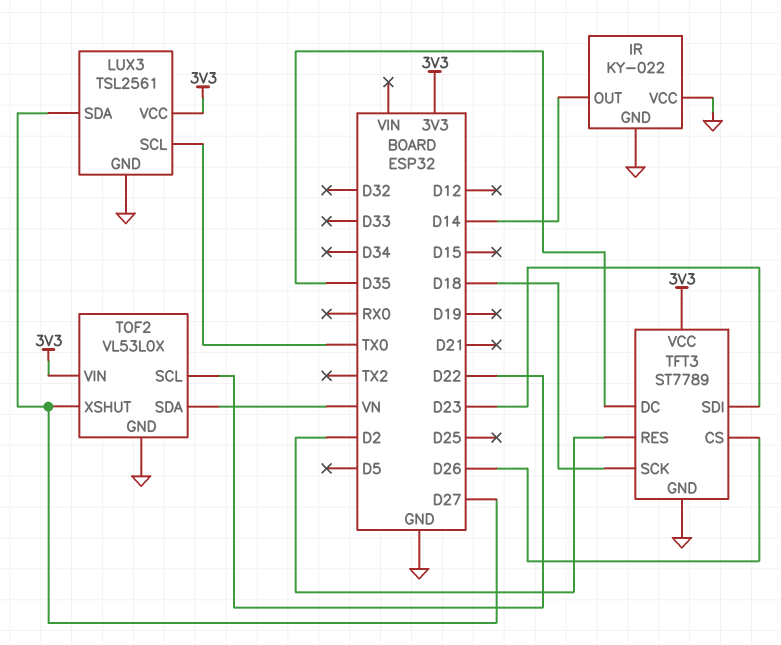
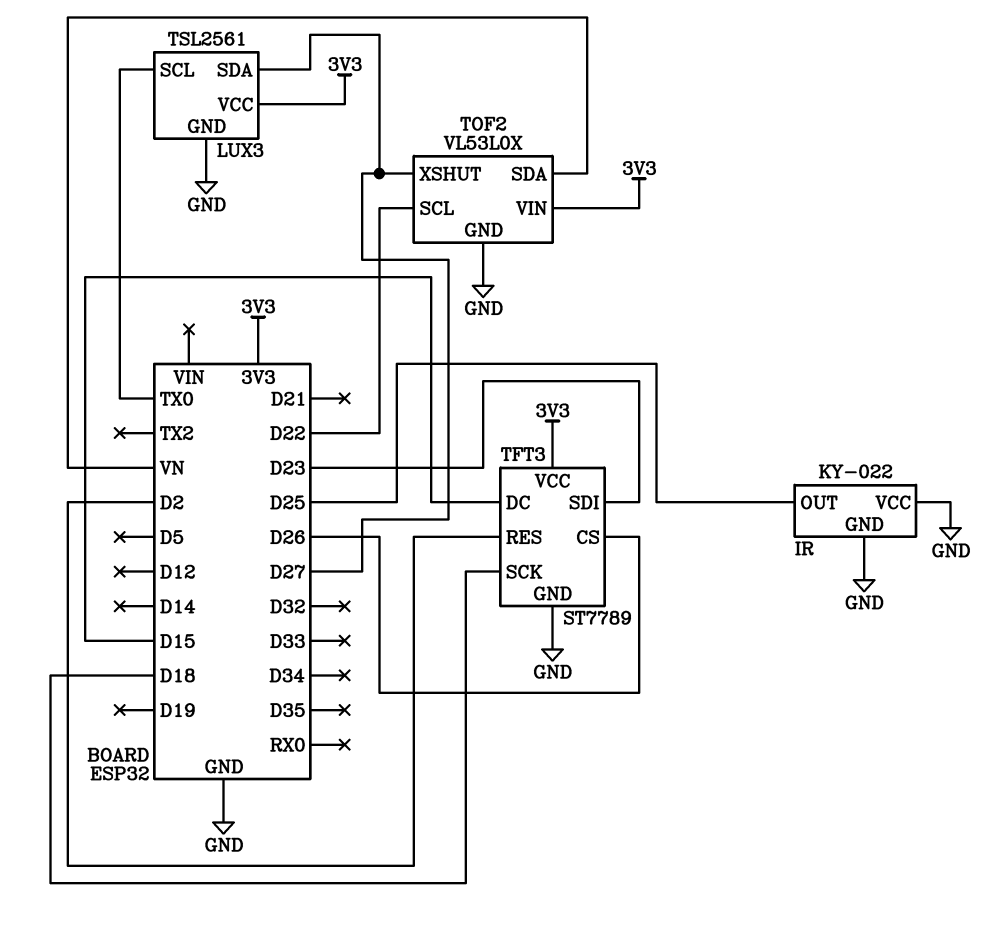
IR pin OUT: D14 -> D25
TFT3 pin DC: D35 -> D15

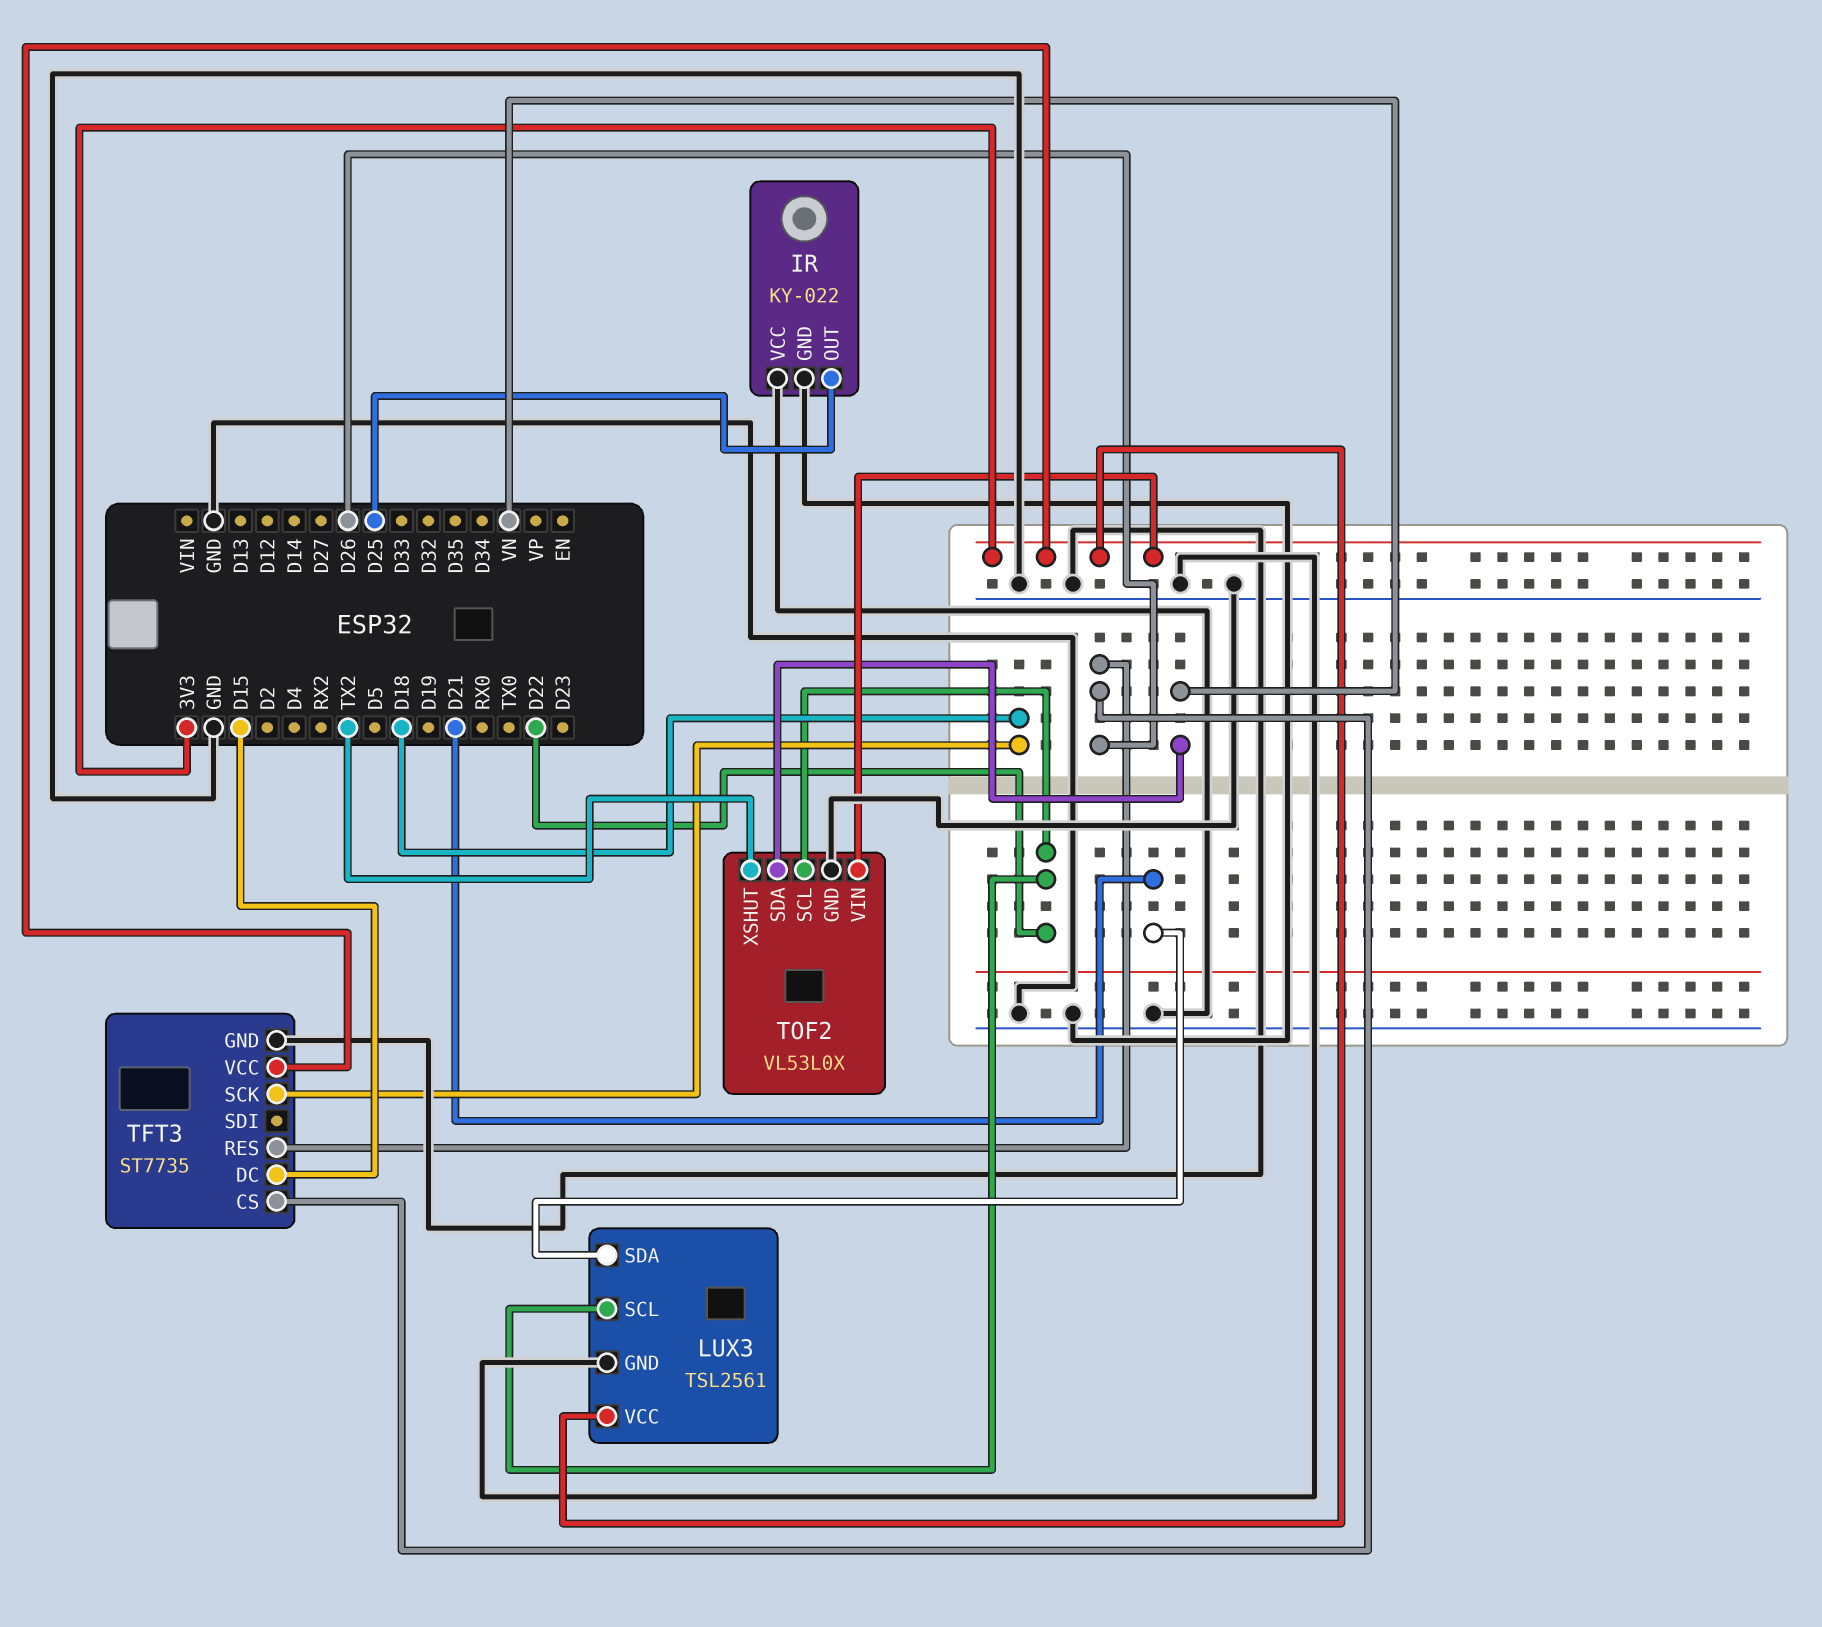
LUX3 pin SCL: TX0 -> D22
LUX3 pin SDA: D27 -> D21
TFT3: ST7789 -> ST7735
TFT3 pin RES: D2 -> D26
TFT3 pin SDI: D23 -> none
TOF2 pin XSHUT: D27 -> TX2

